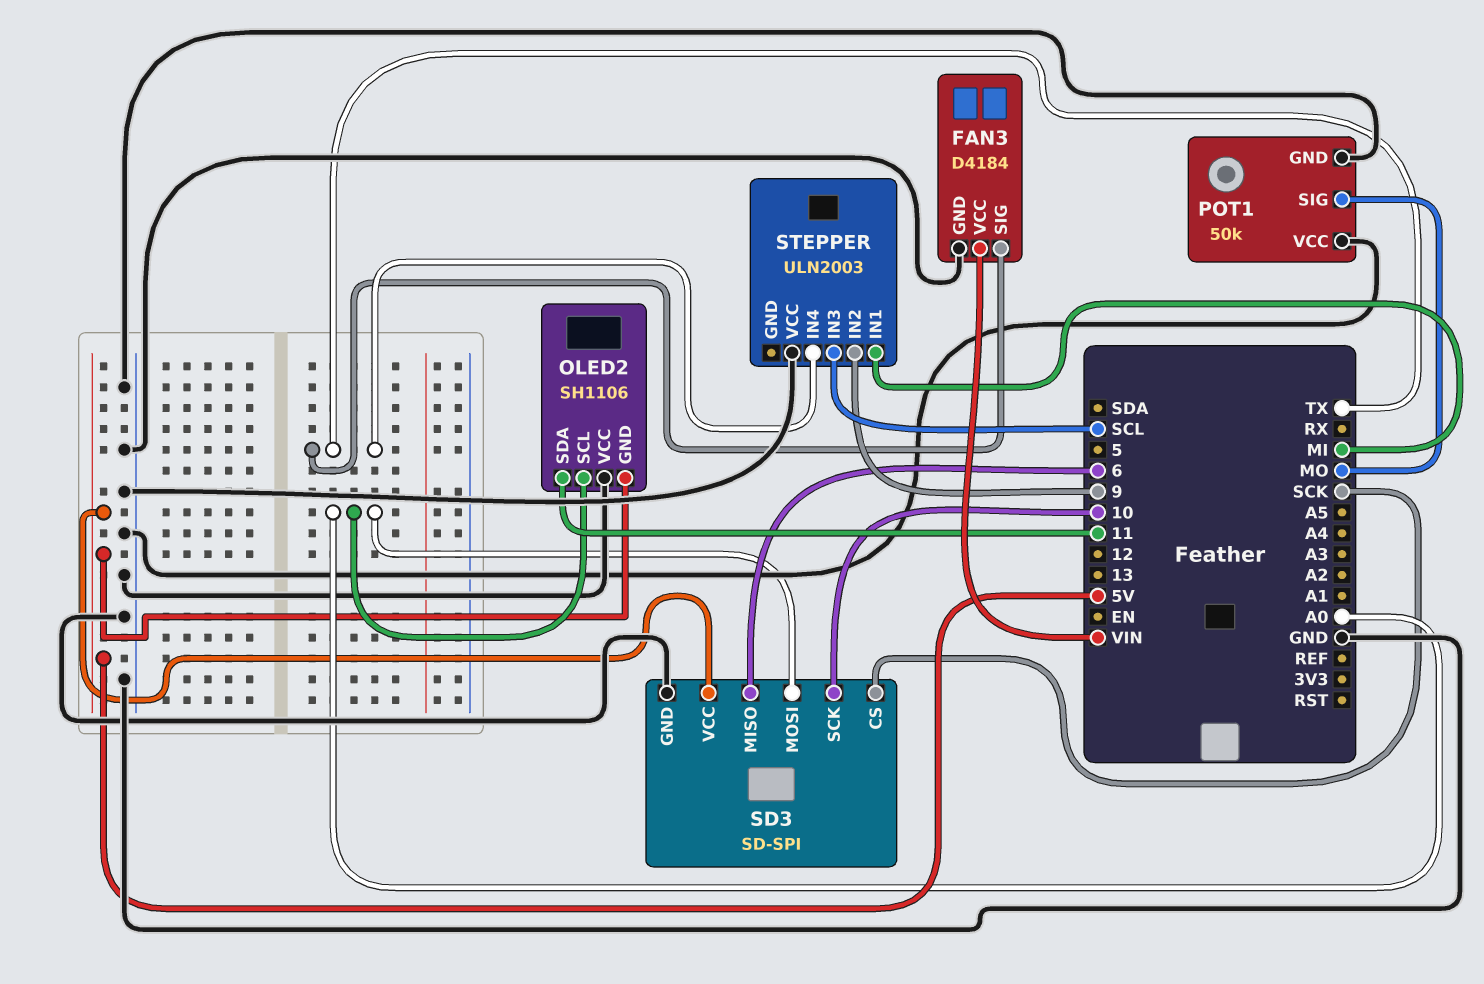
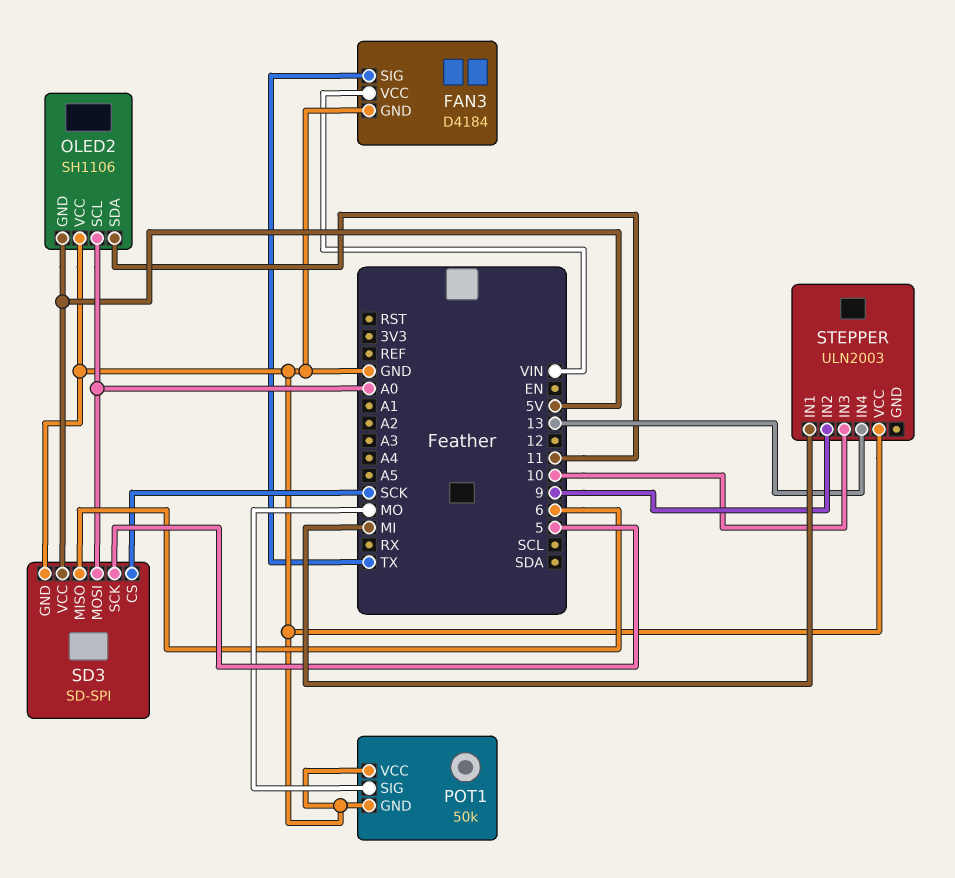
SD3 pin SCK: 10 -> 5
STEPPER pin IN3: SCL -> 10
STEPPER pin IN4: TX -> 13

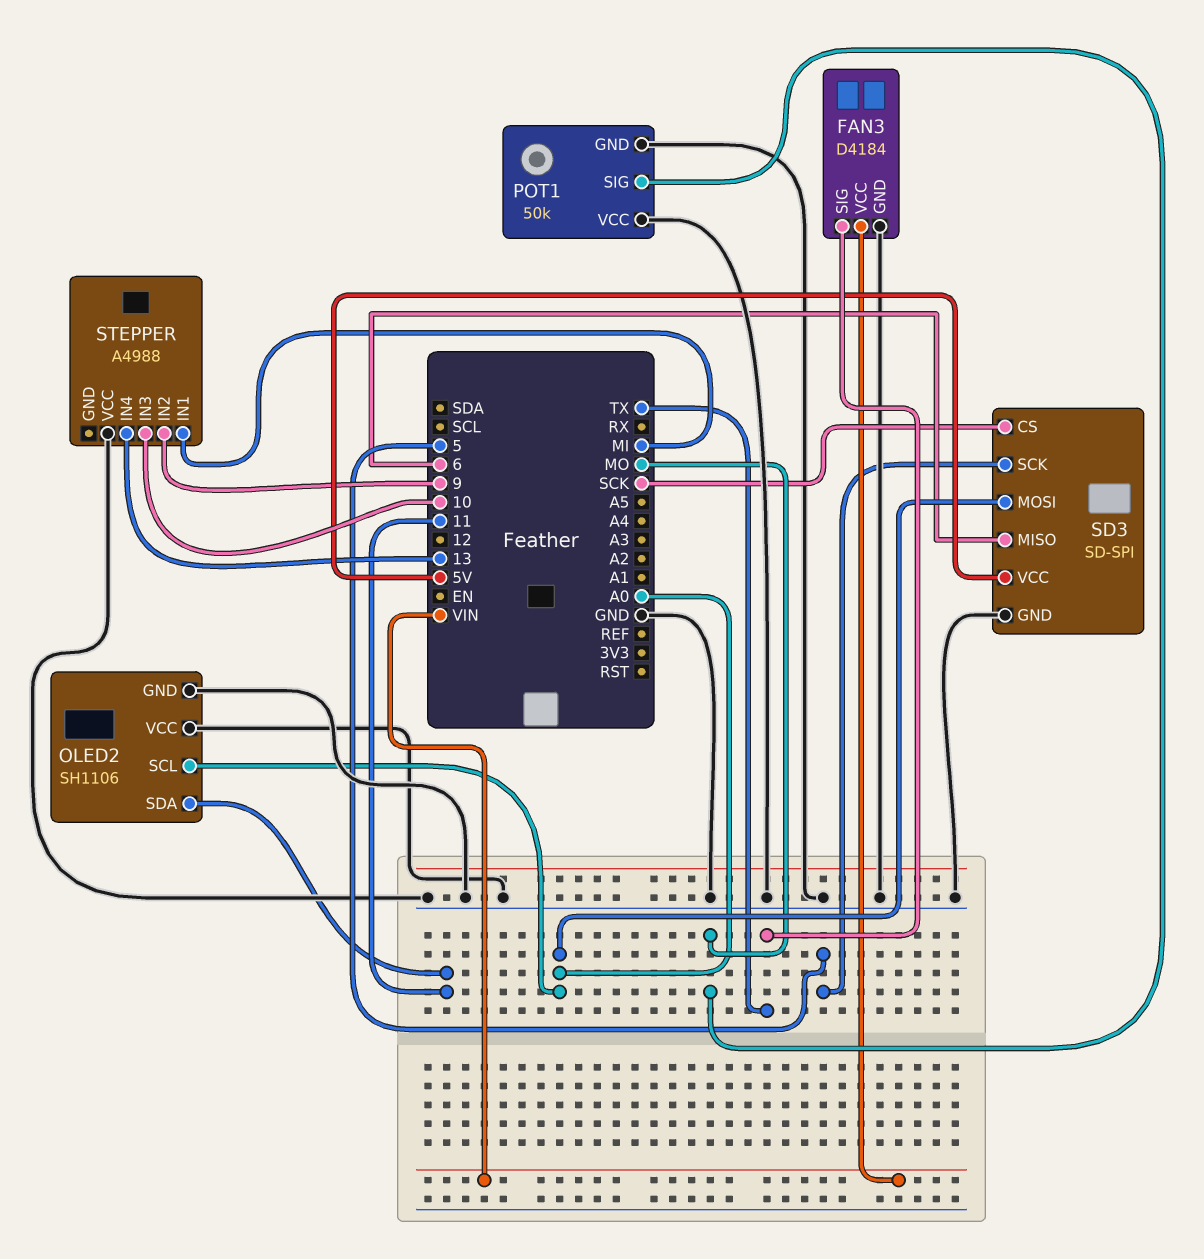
OLED2 pin GND: 5V -> GND
STEPPER: ULN2003 -> A4988

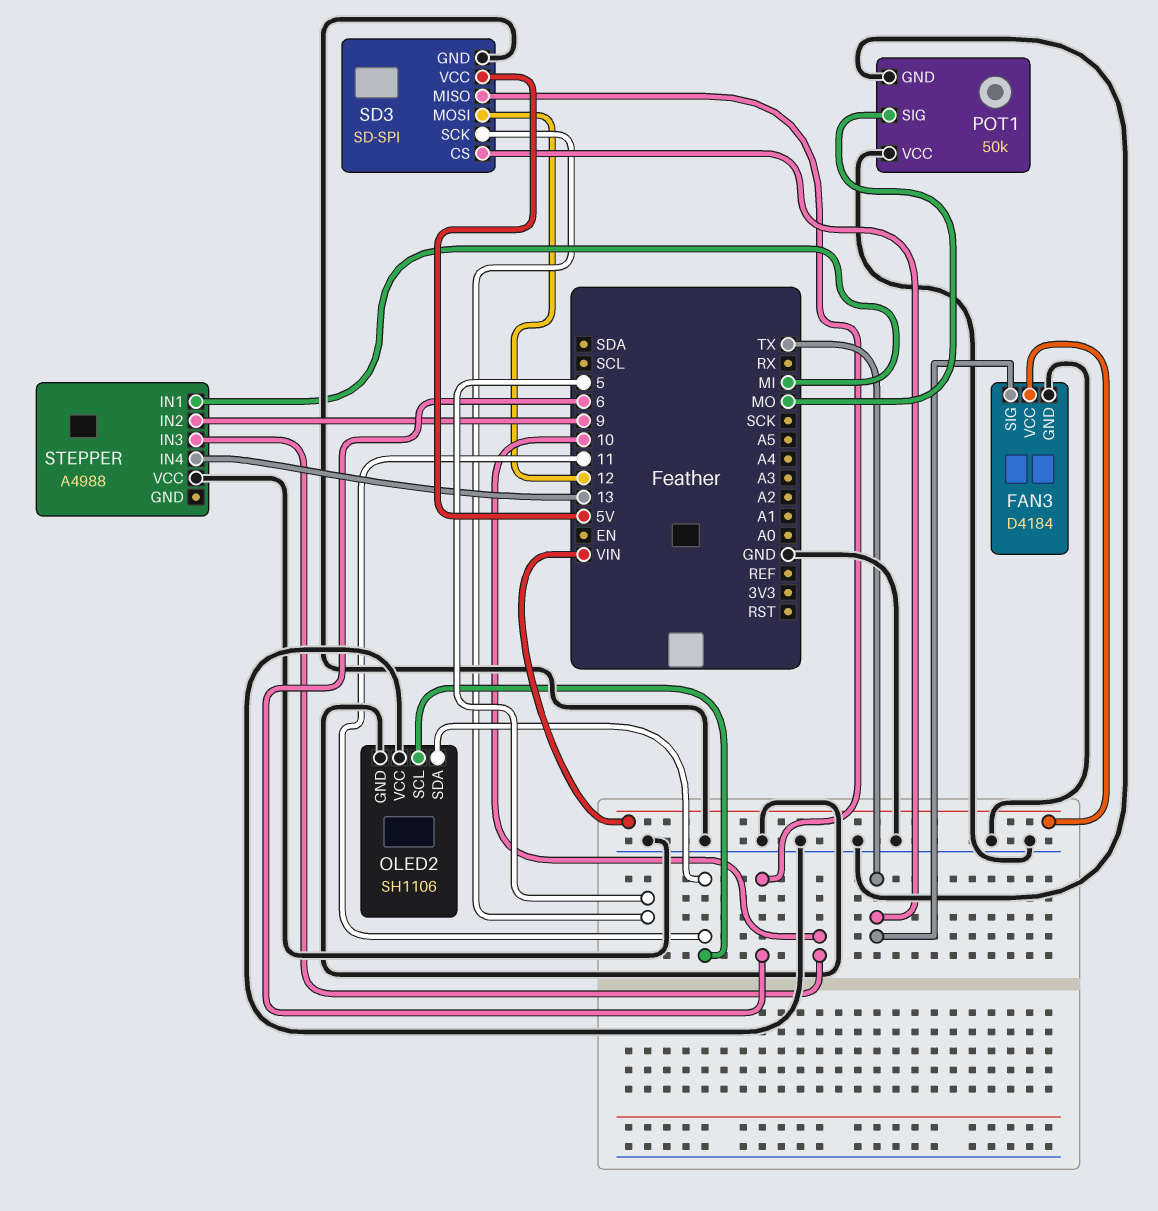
OLED2 pin SCL: A0 -> 11
SD3 pin CS: SCK -> TX
SD3 pin MOSI: A0 -> 12

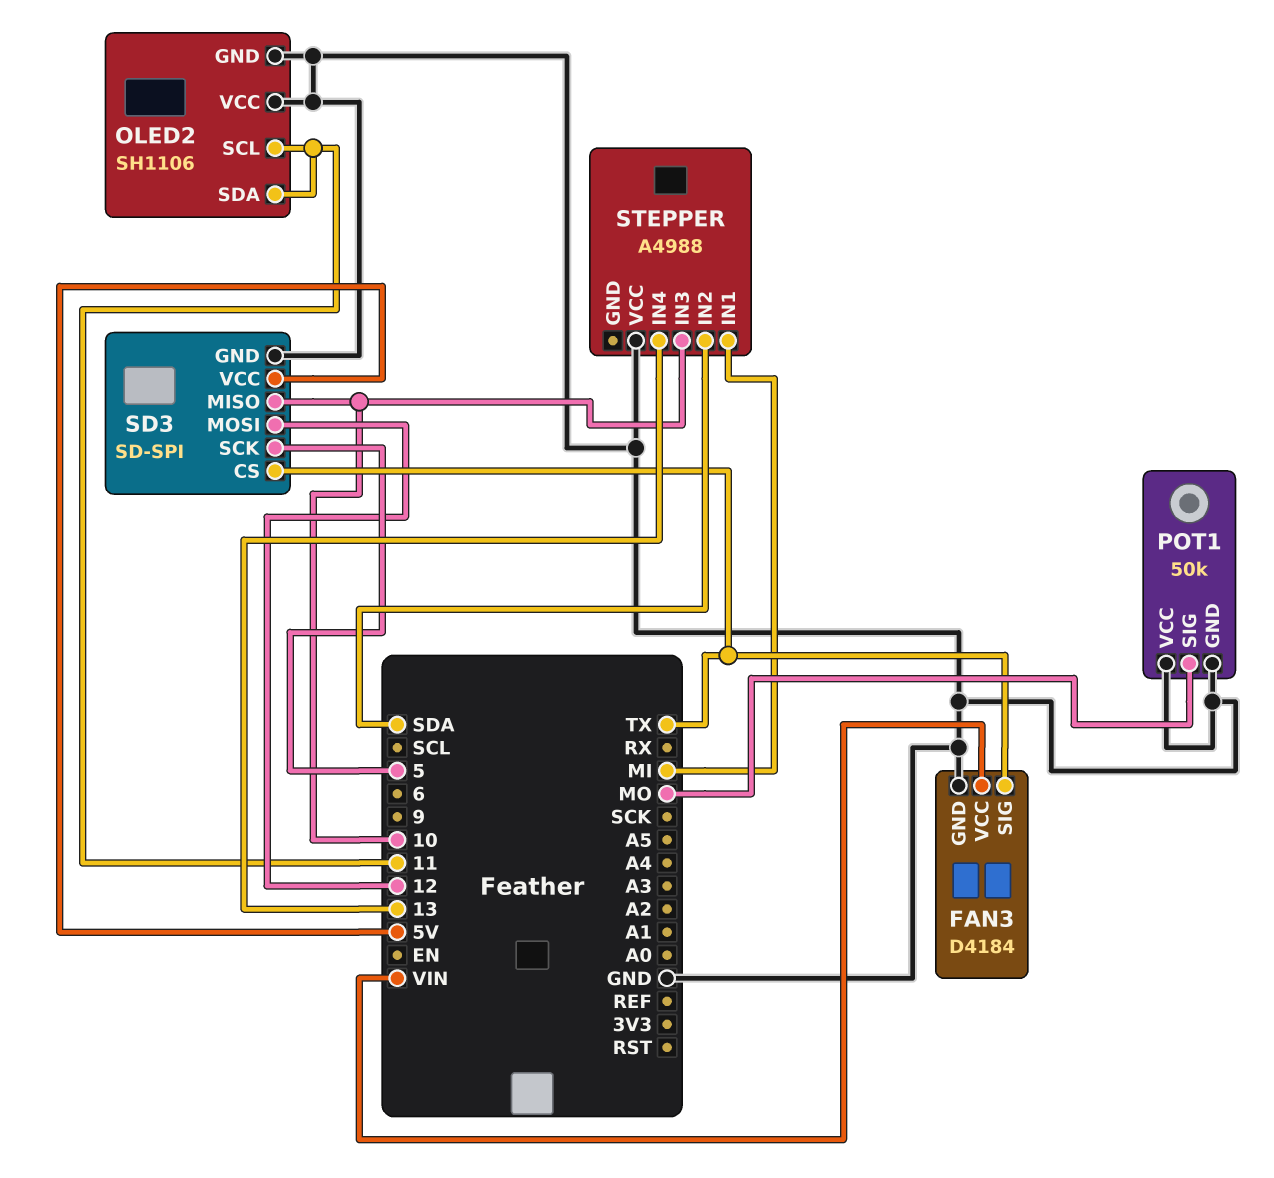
SD3 pin MISO: 6 -> 10
STEPPER pin IN2: 9 -> SDA

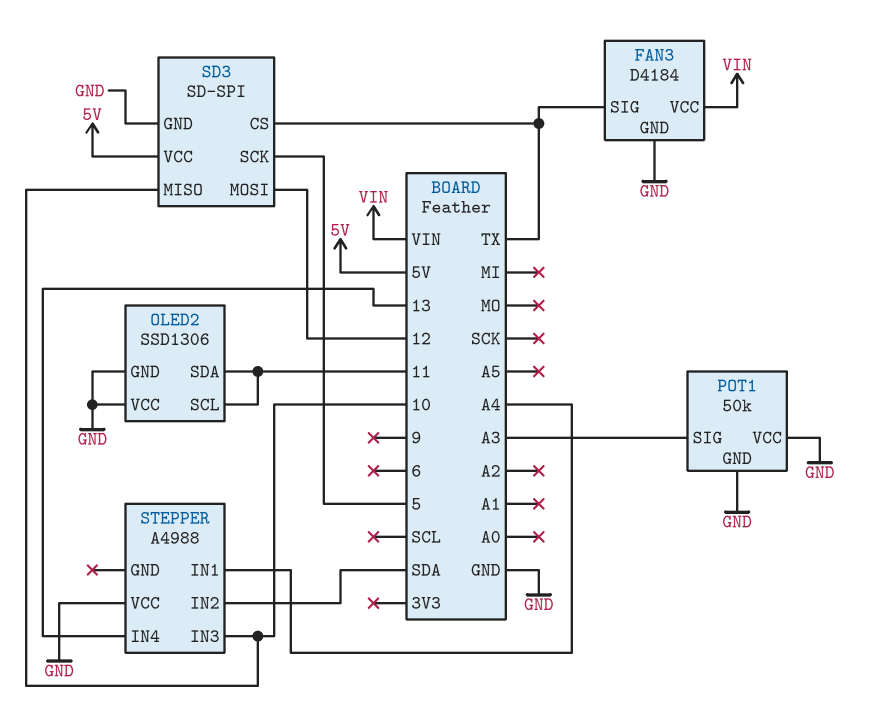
OLED2: SH1106 -> SSD1306
POT1 pin SIG: MO -> A3
STEPPER pin IN1: MI -> A4

